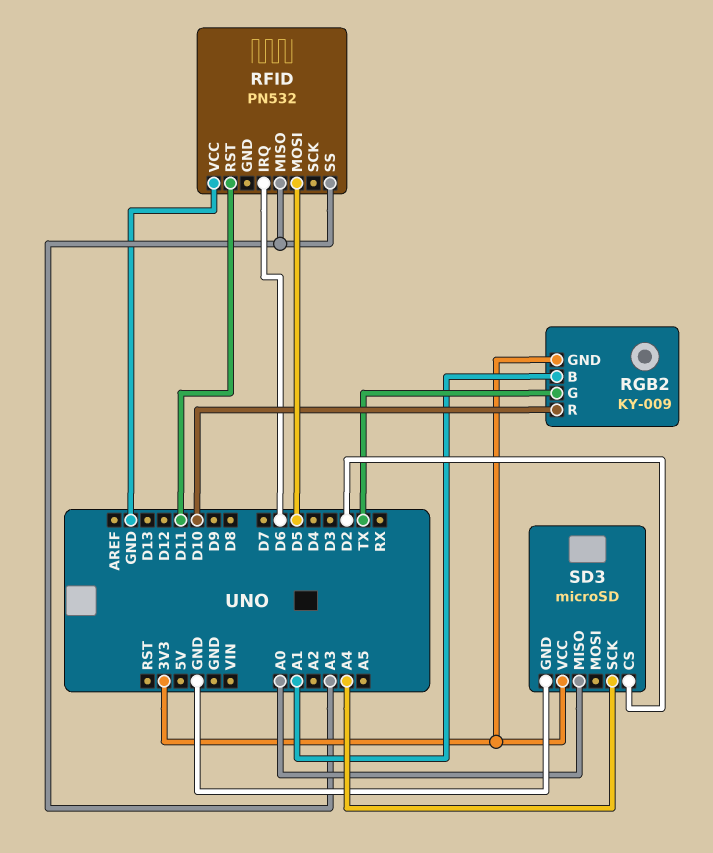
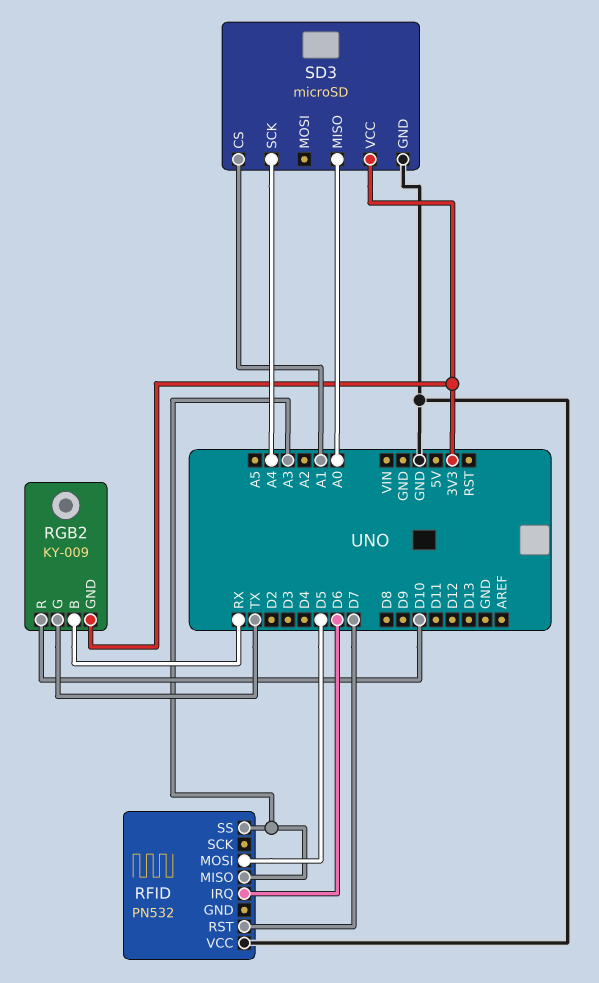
RFID pin RST: D11 -> D7
RGB2 pin B: A1 -> RX
SD3 pin CS: D2 -> A1

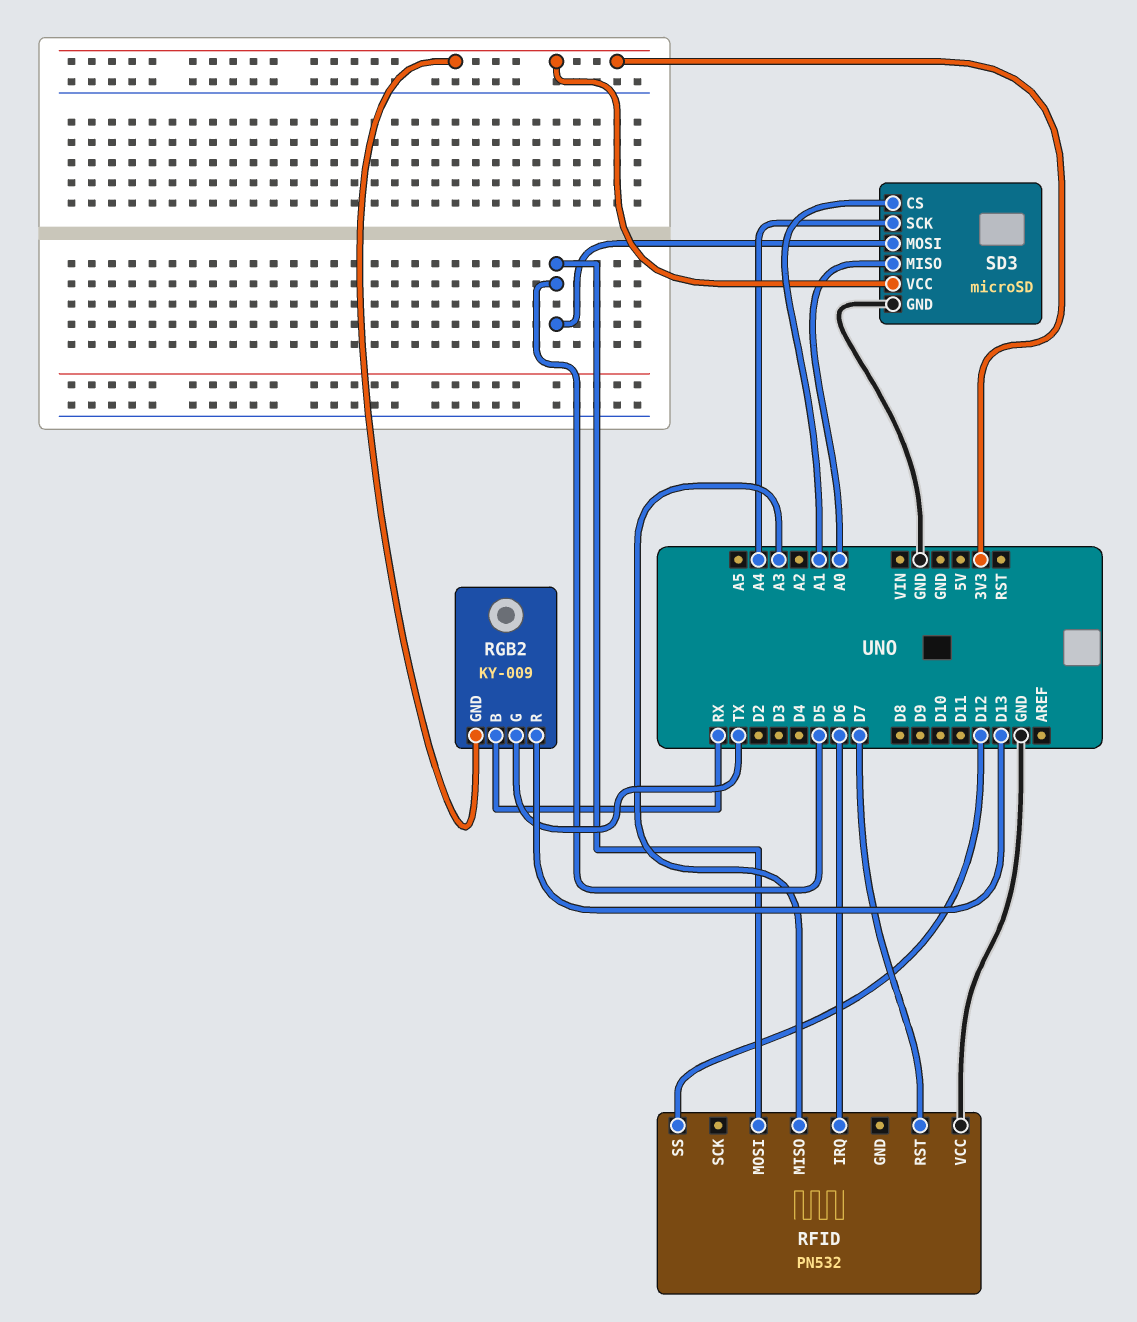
RFID pin SS: A3 -> D12
RGB2 pin R: D10 -> D13
SD3 pin MOSI: none -> D5

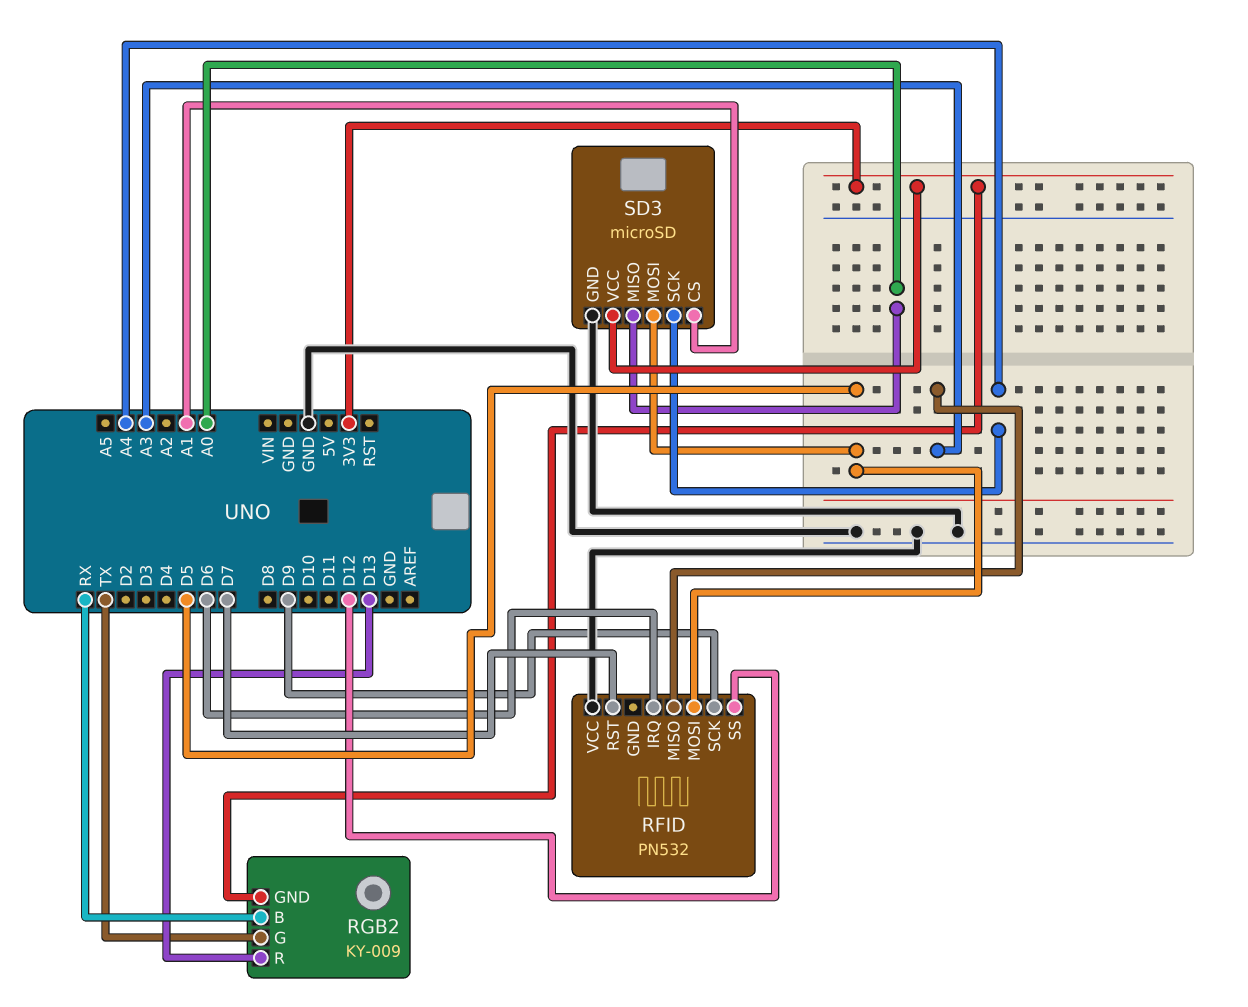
RFID pin SCK: none -> D9

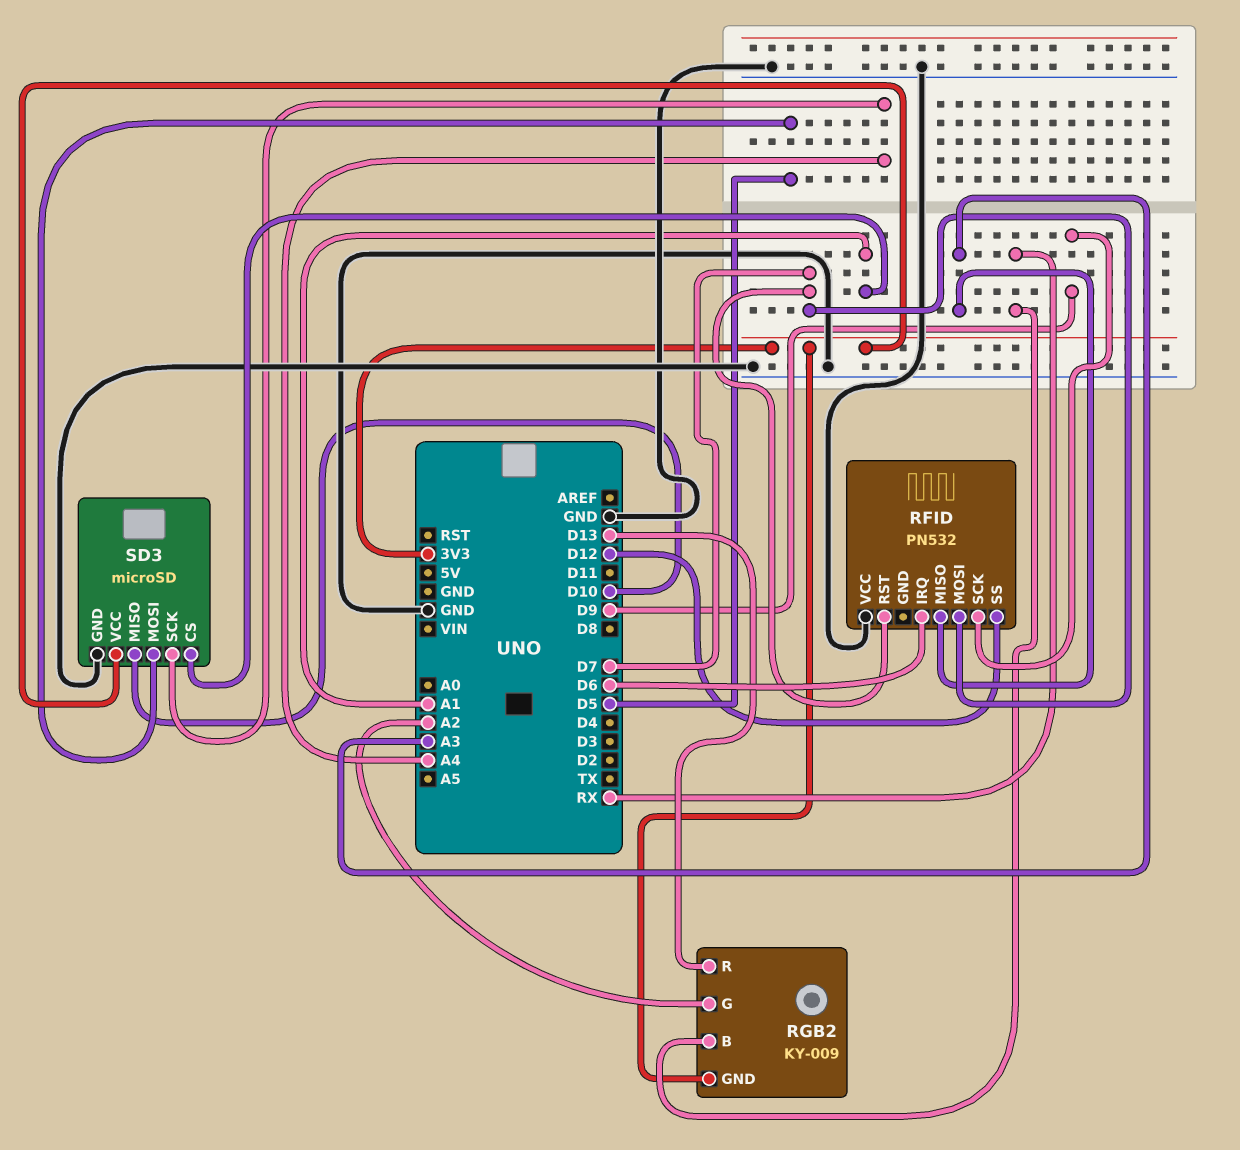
RFID pin MOSI: D5 -> D7
RGB2 pin G: TX -> A2
SD3 pin MISO: A0 -> D10

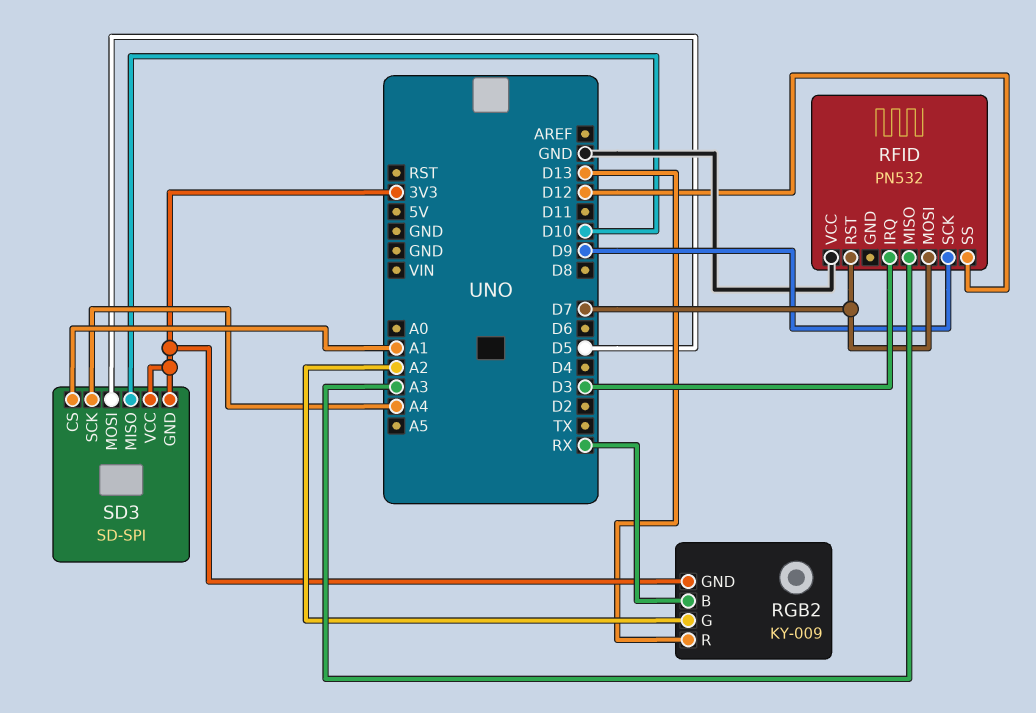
RFID pin IRQ: D6 -> D3
SD3: microSD -> SD-SPI
SD3 pin GND: GND -> 3V3

